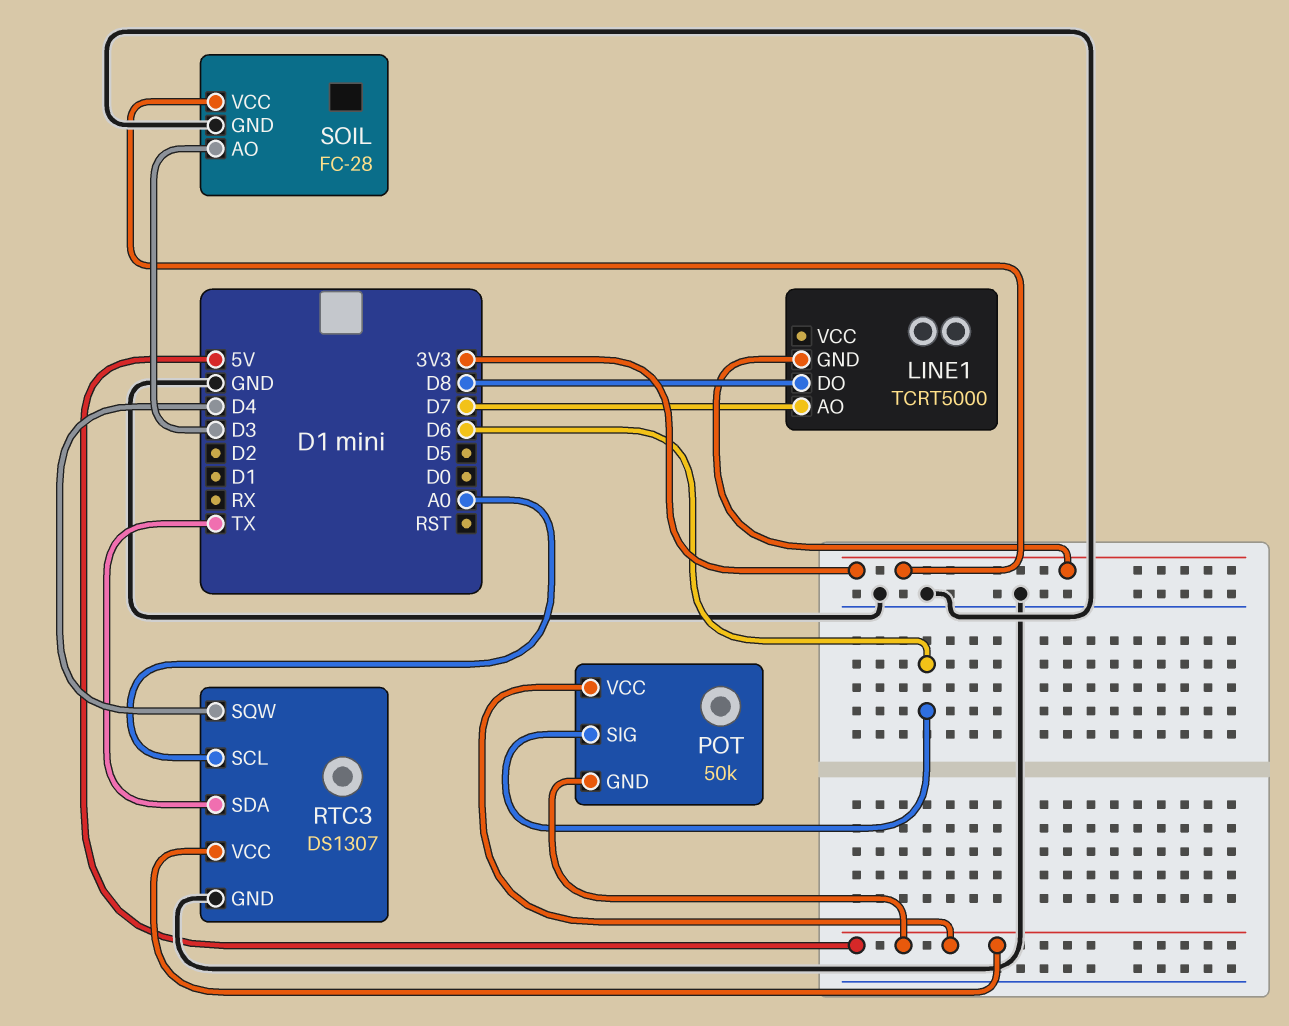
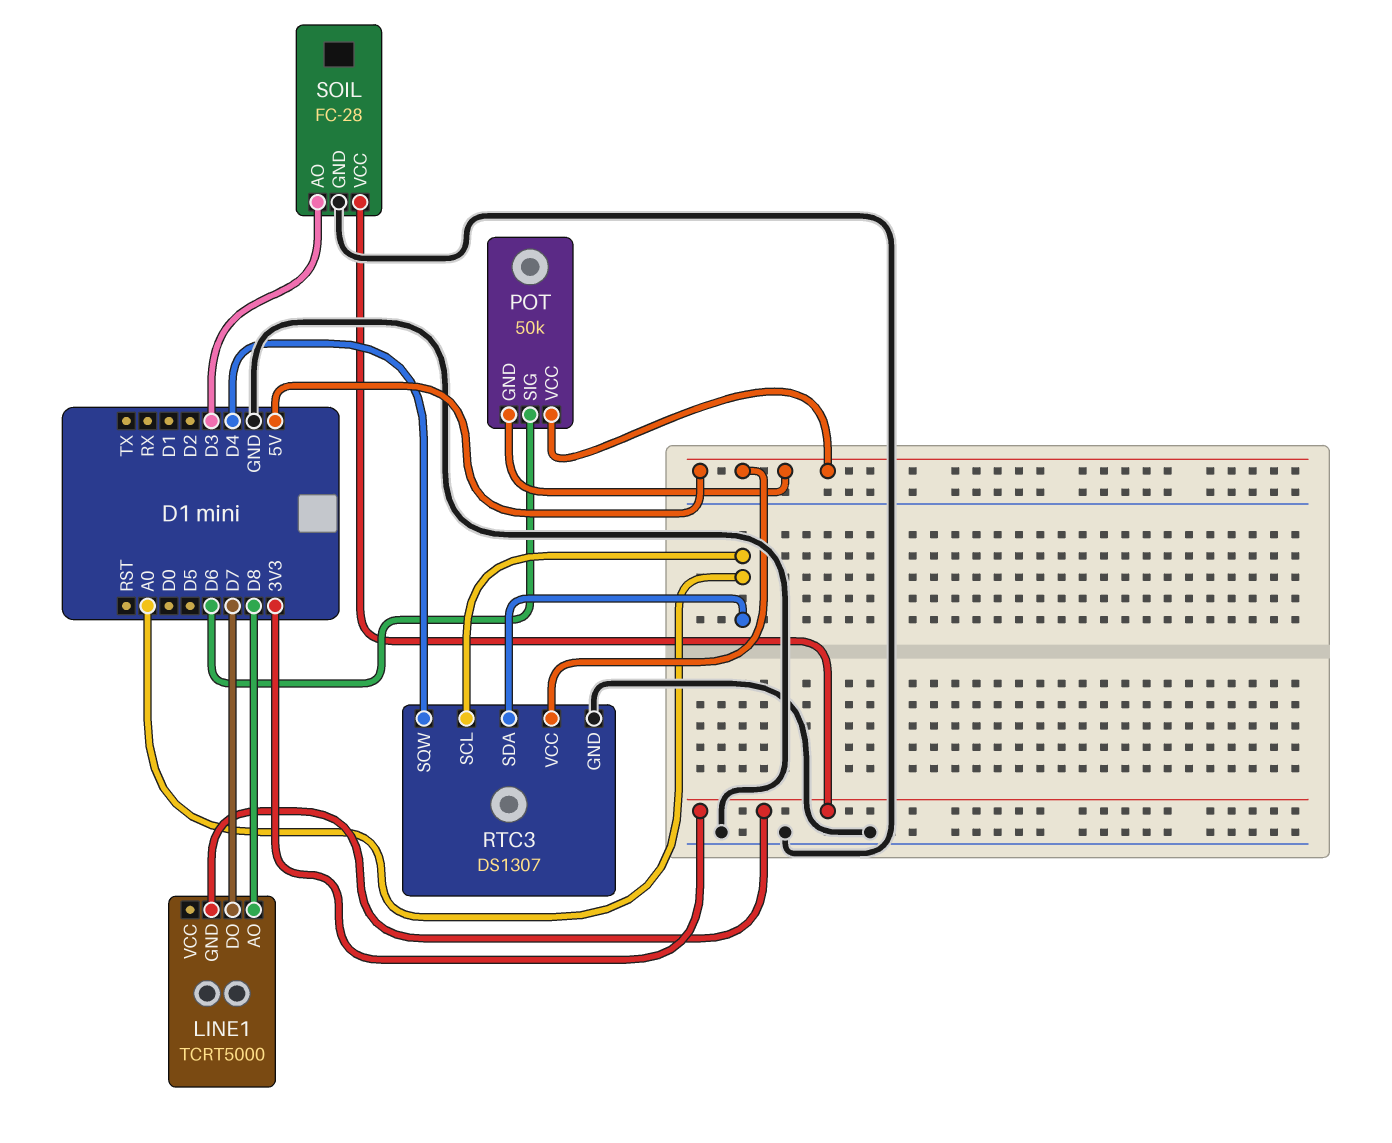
LINE1 pin AO: D7 -> D8
LINE1 pin DO: D8 -> D7
RTC3 pin SDA: TX -> A0

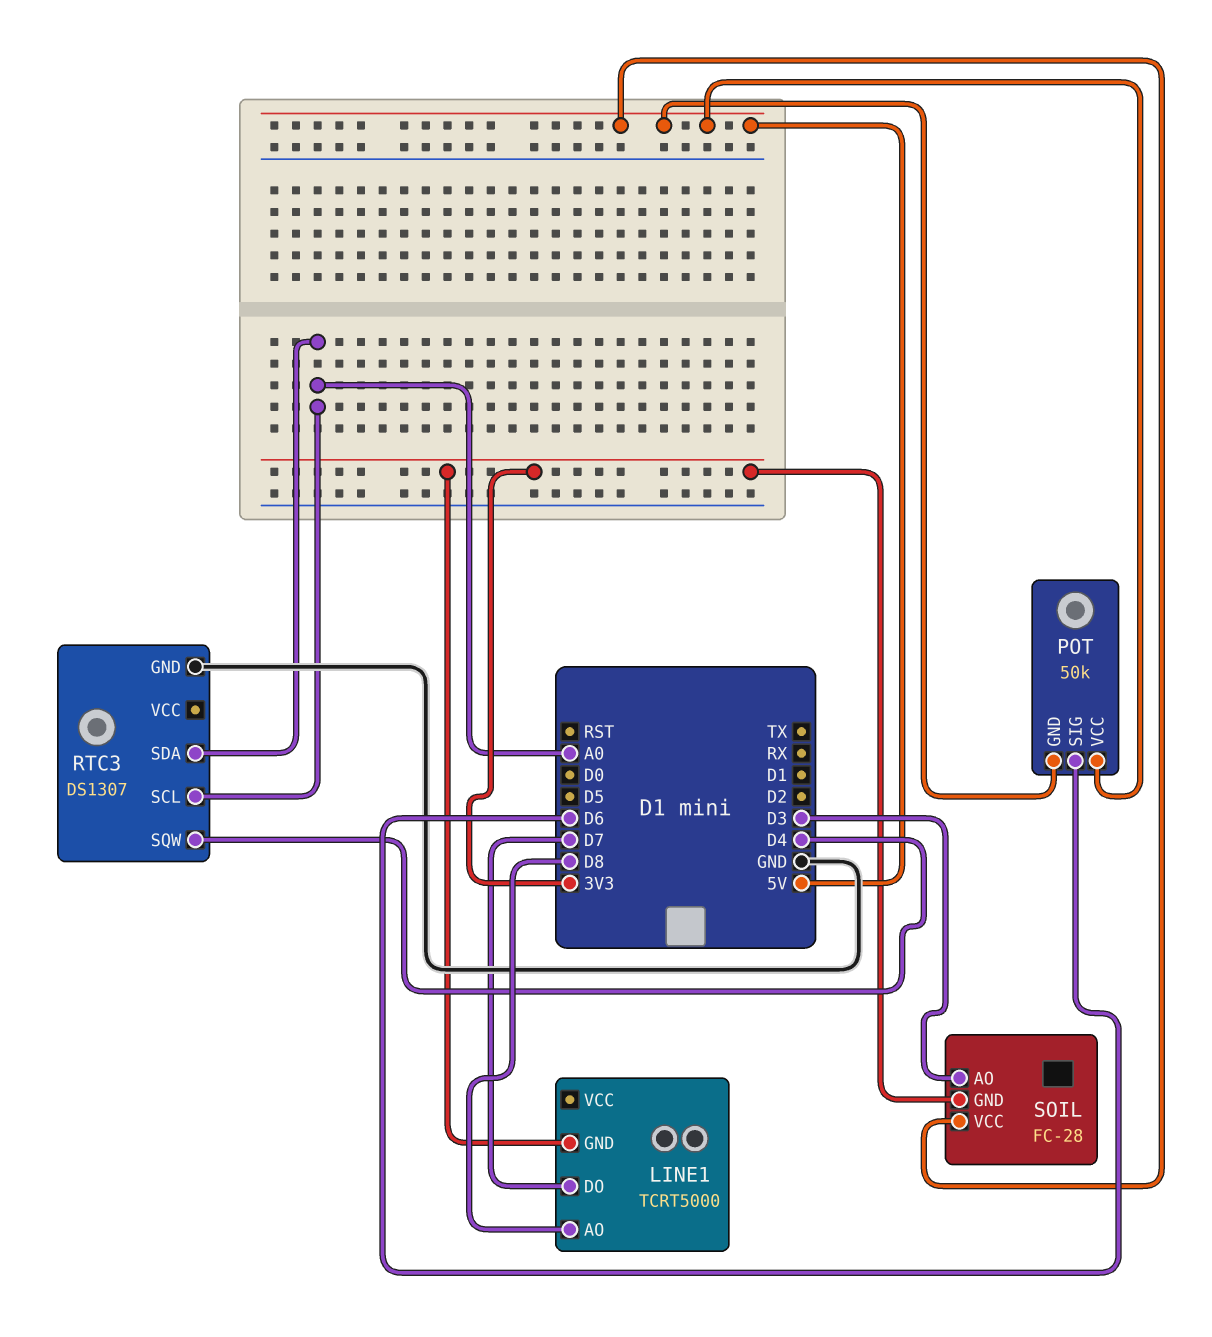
RTC3 pin VCC: 5V -> none
SOIL pin GND: GND -> 3V3
SOIL pin VCC: 3V3 -> 5V

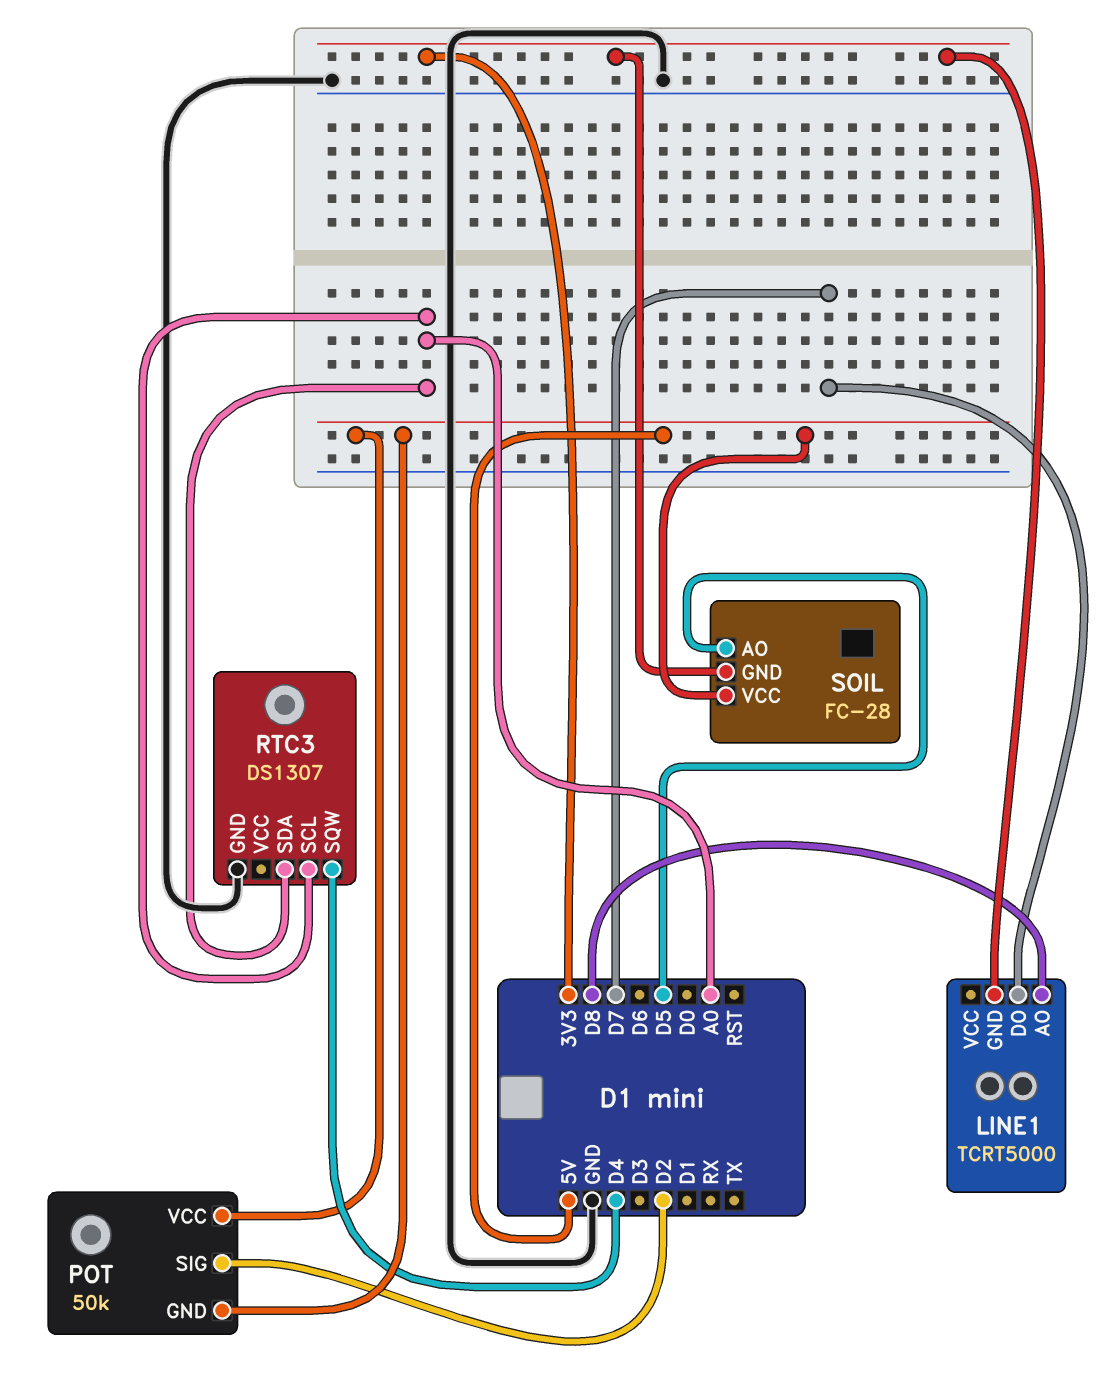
POT pin SIG: D6 -> D2
SOIL pin AO: D3 -> D5

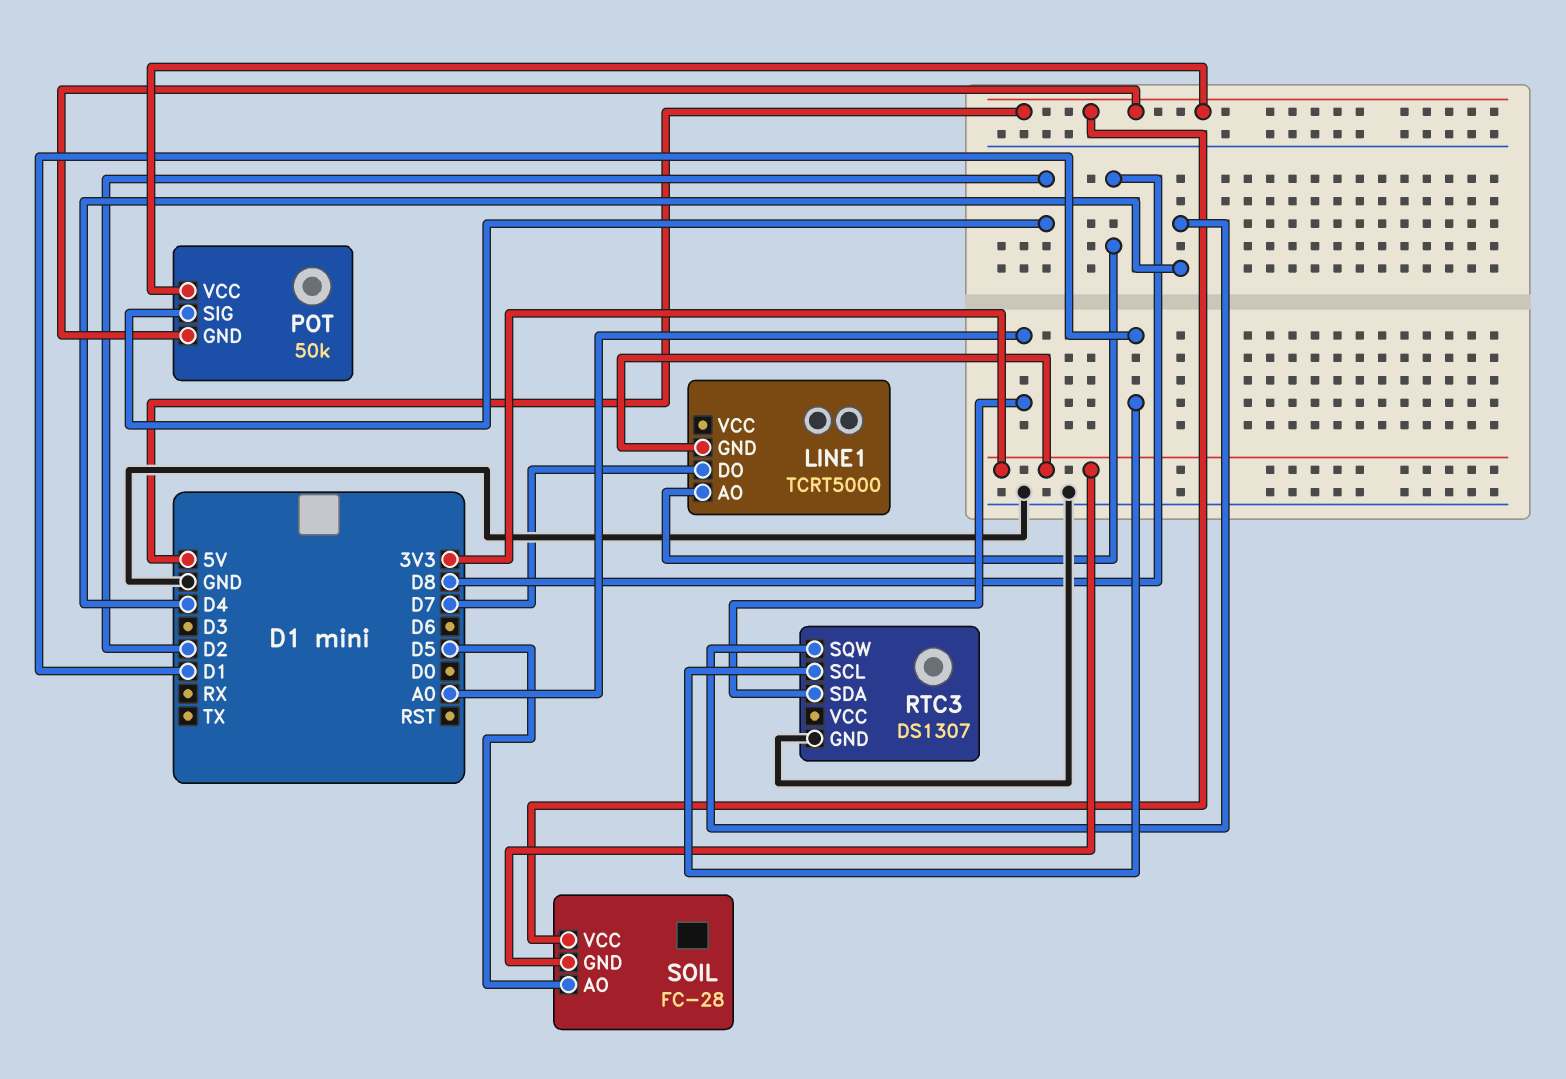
RTC3 pin SCL: A0 -> D1

